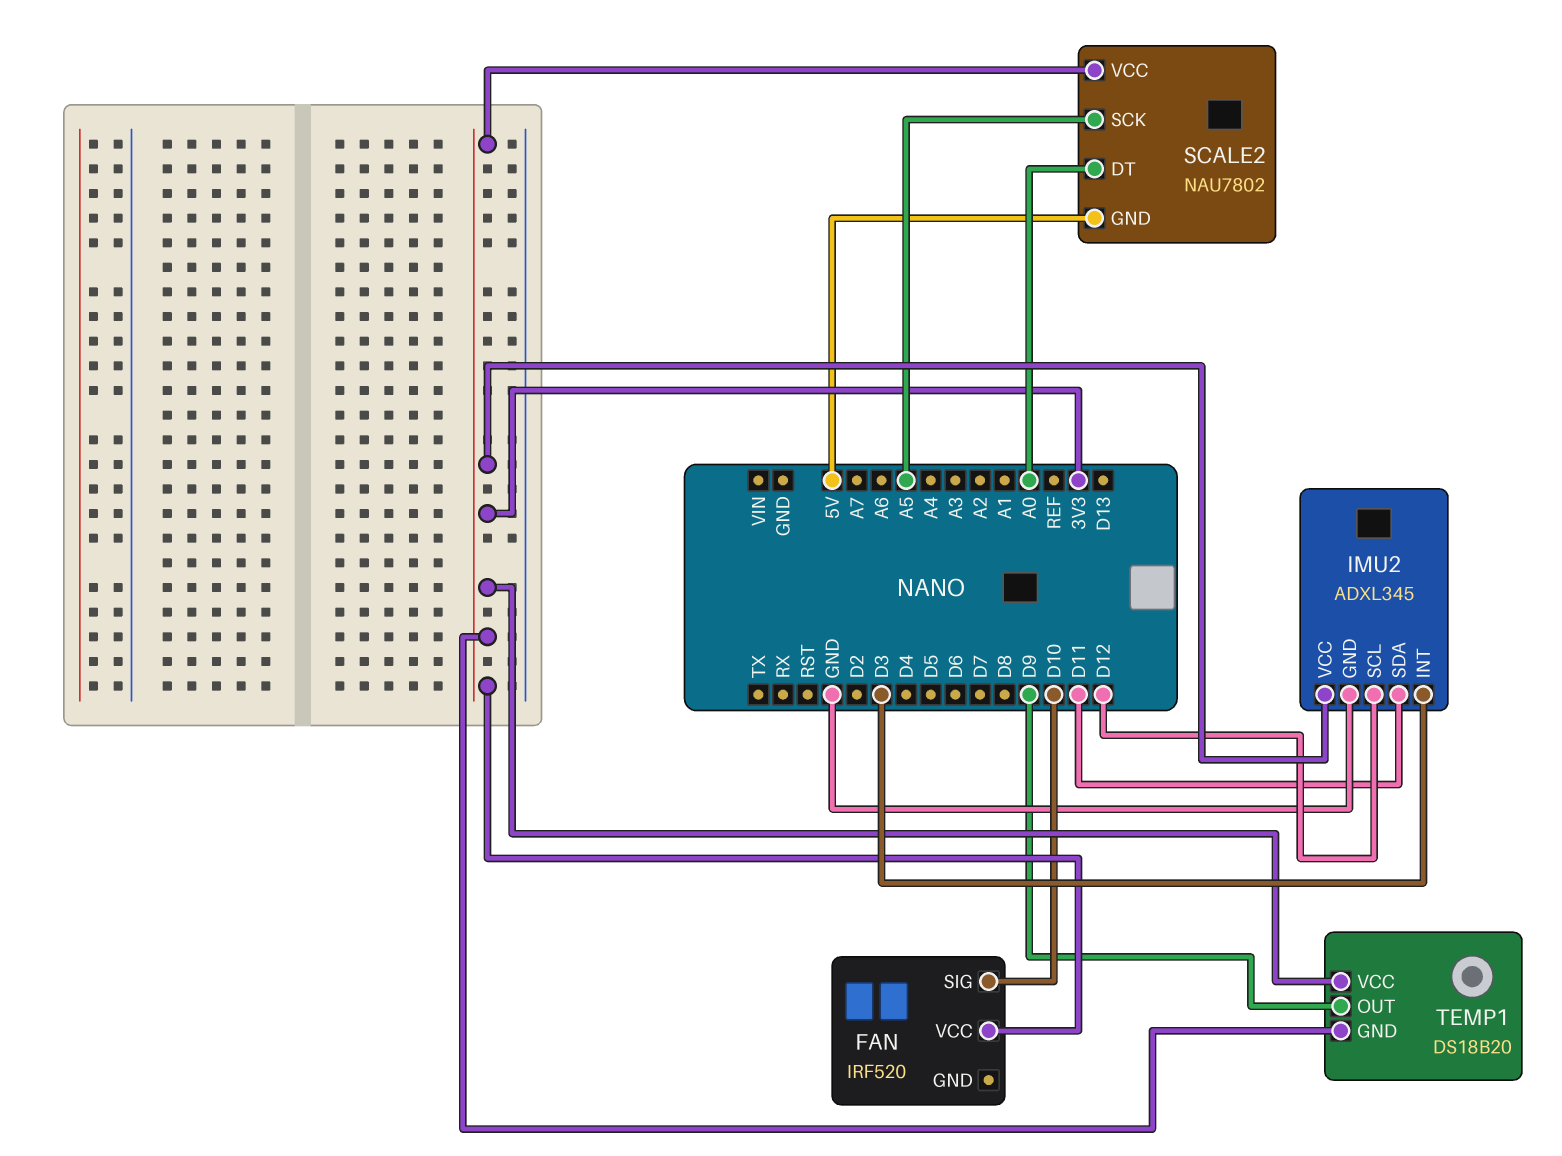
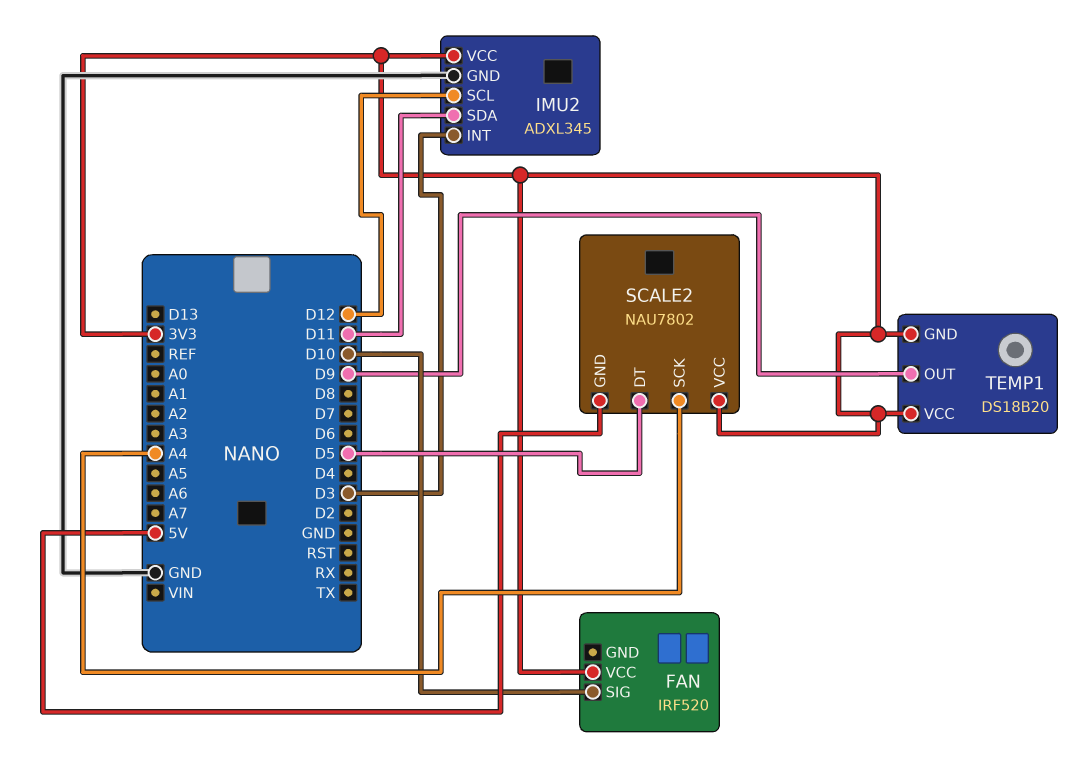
SCALE2 pin DT: A0 -> D5
SCALE2 pin SCK: A5 -> A4

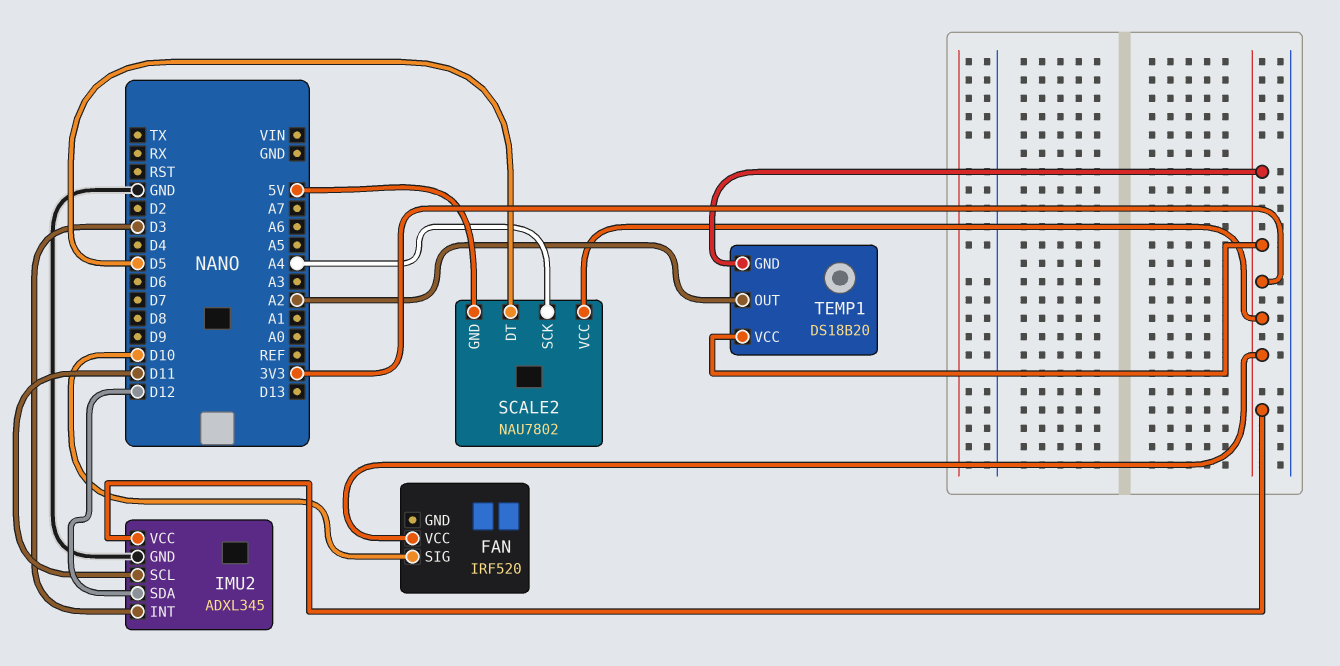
IMU2 pin SCL: D12 -> D11
IMU2 pin SDA: D11 -> D12
TEMP1 pin OUT: D9 -> A2

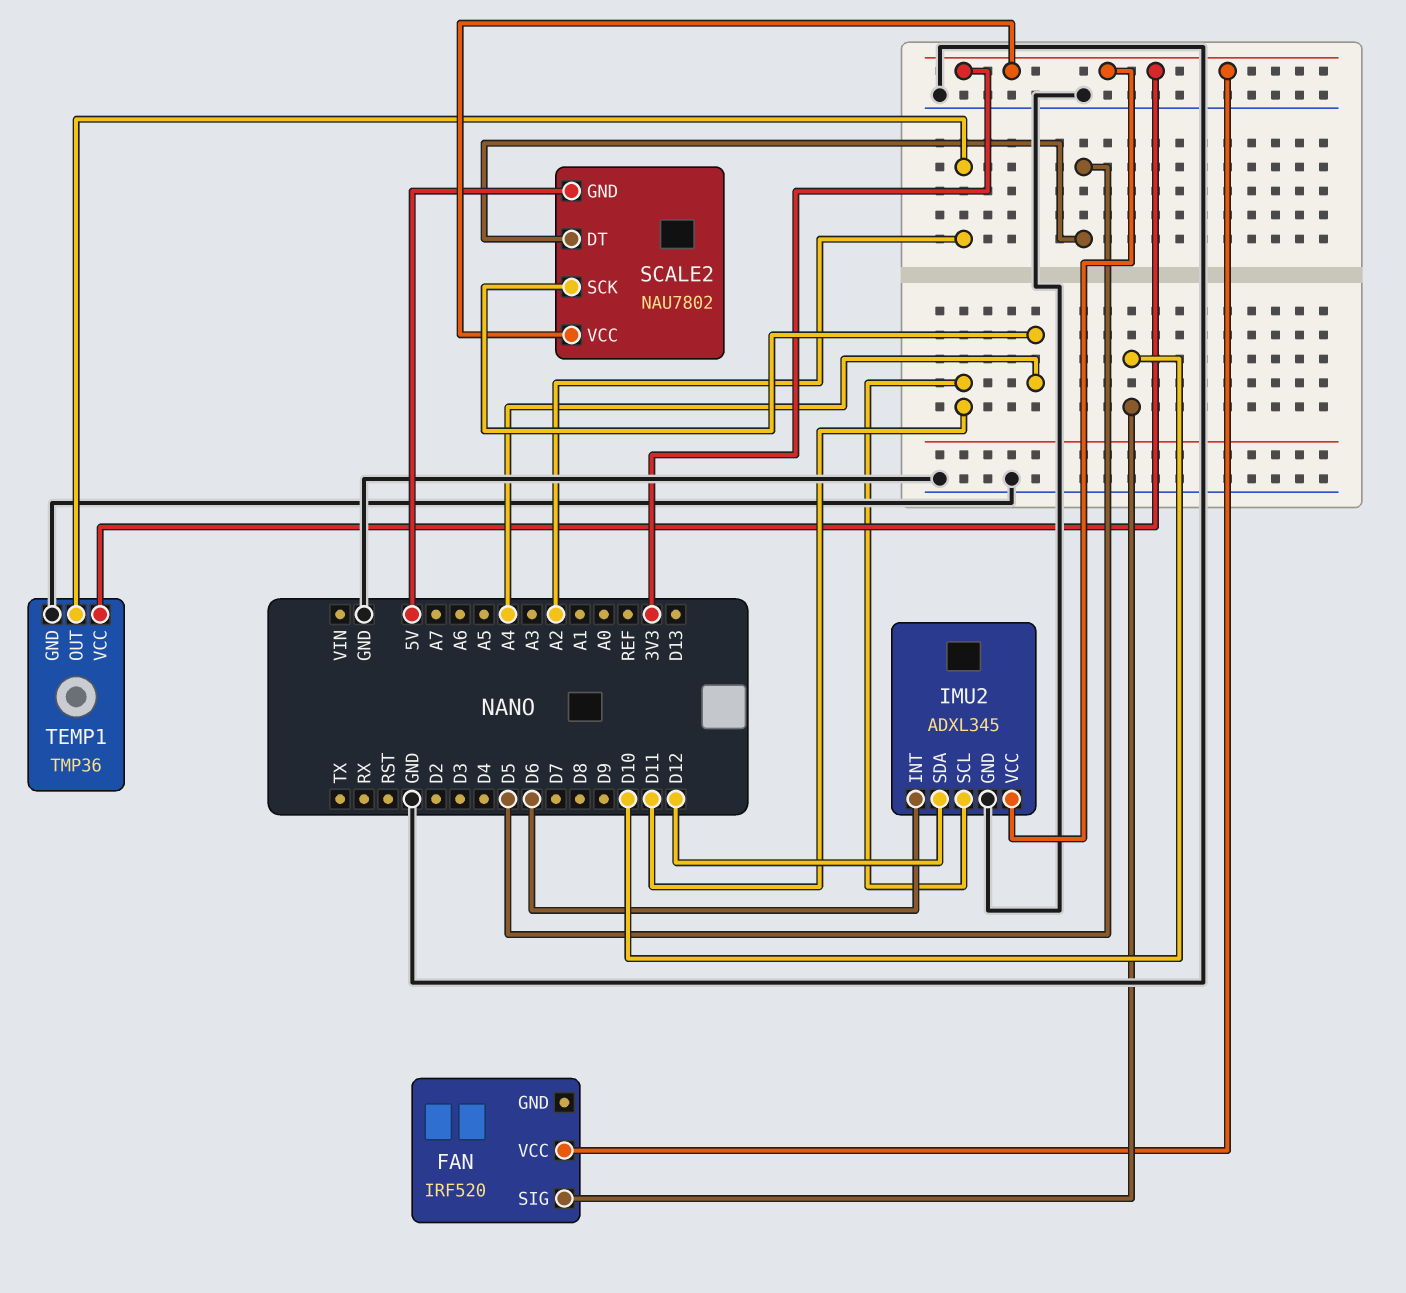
IMU2 pin INT: D3 -> D6
TEMP1: DS18B20 -> TMP36
TEMP1 pin GND: 3V3 -> GND

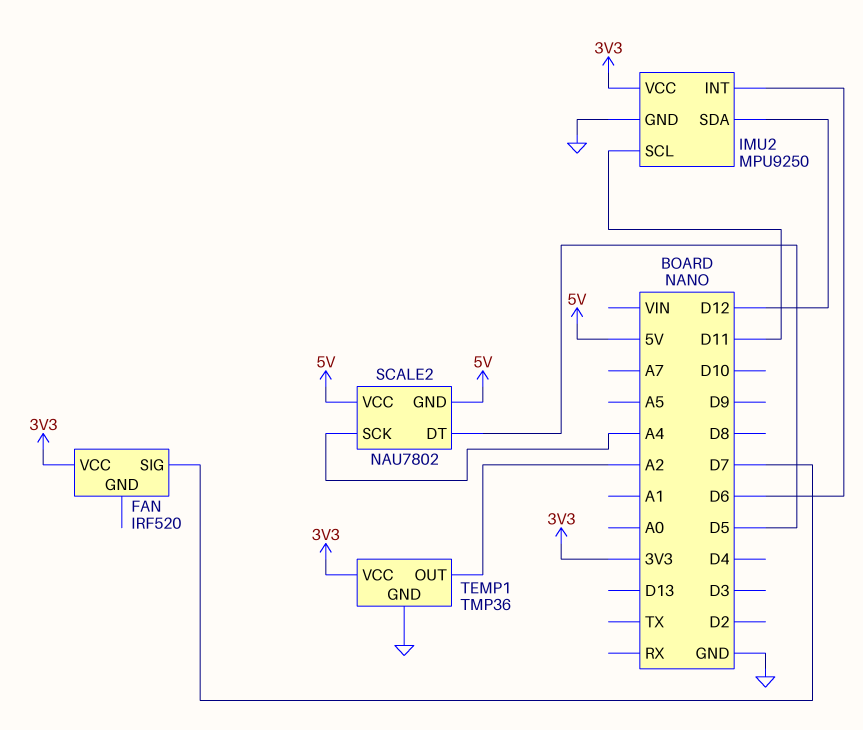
FAN pin SIG: D10 -> D7
IMU2: ADXL345 -> MPU9250
SCALE2 pin VCC: 3V3 -> 5V

